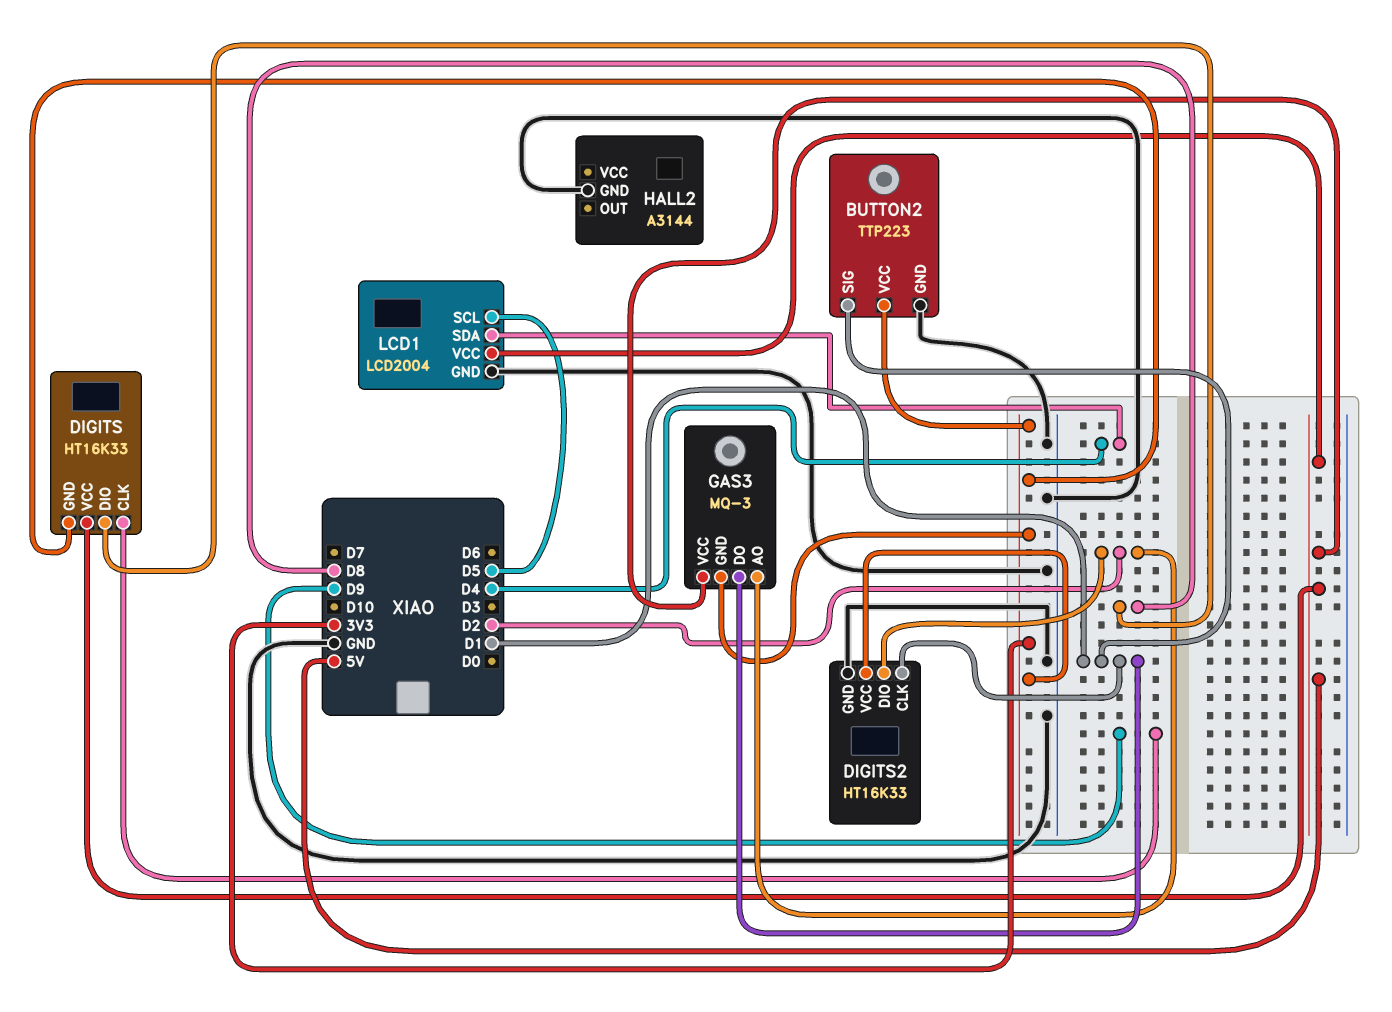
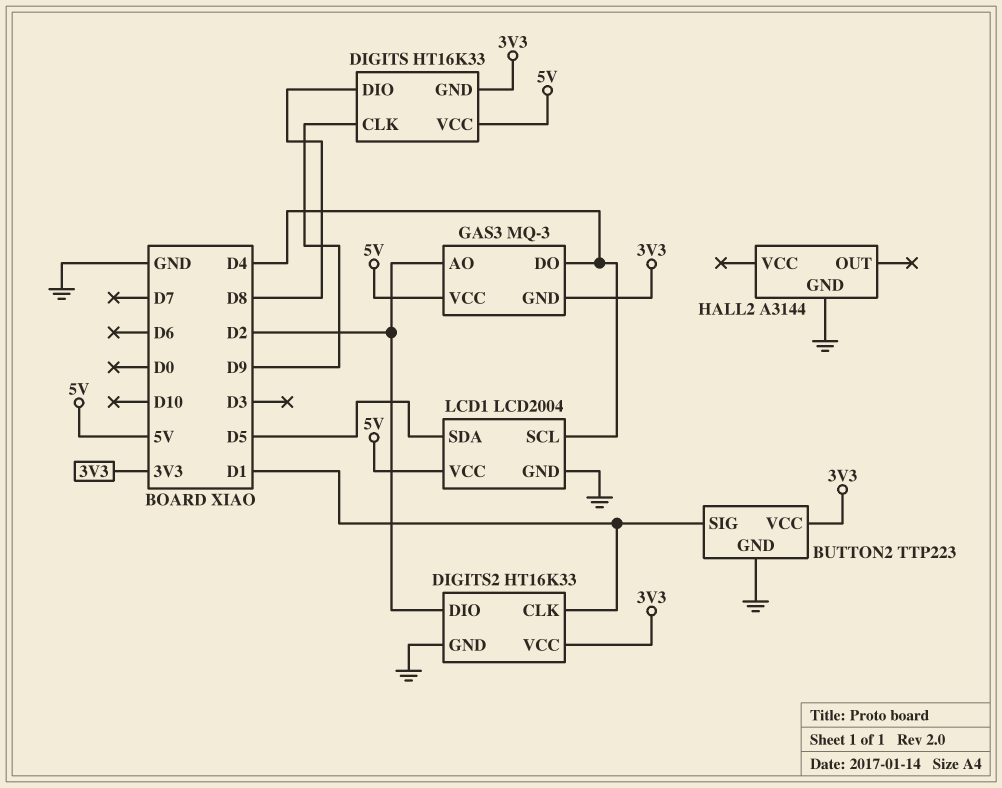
GAS3 pin DO: D1 -> D4
LCD1 pin SCL: D5 -> D4
LCD1 pin SDA: D4 -> D5

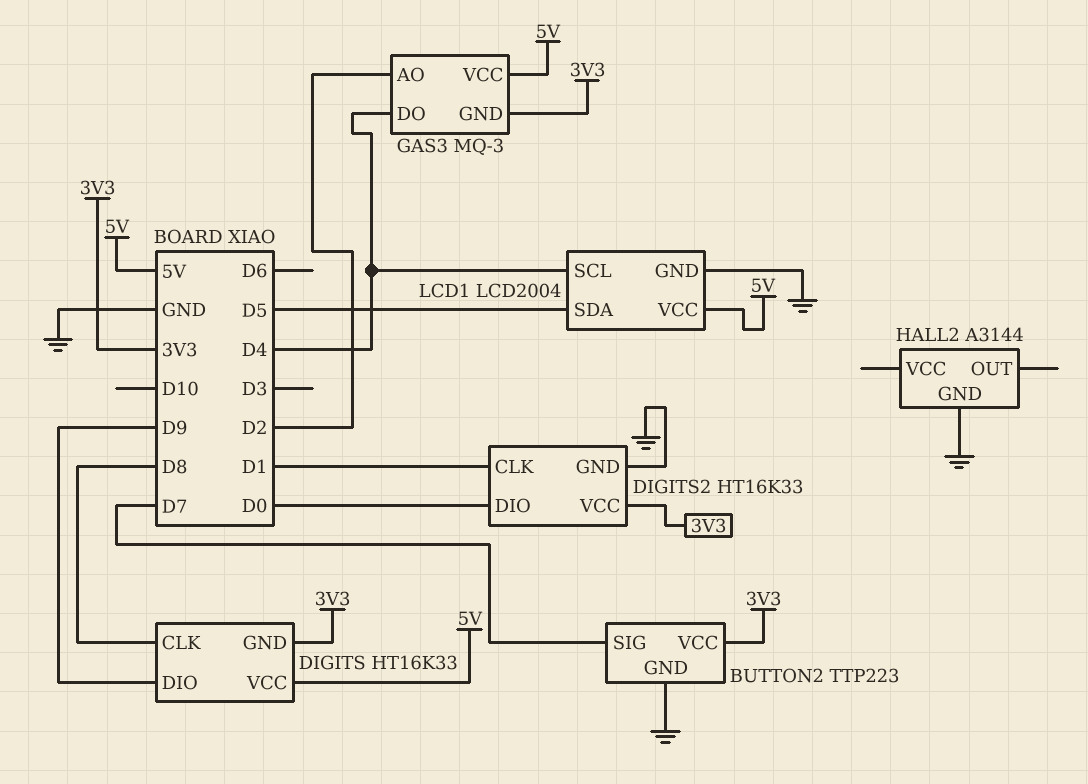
BUTTON2 pin SIG: D1 -> D7
DIGITS pin CLK: D9 -> D8
DIGITS pin DIO: D8 -> D9
DIGITS2 pin DIO: D2 -> D0

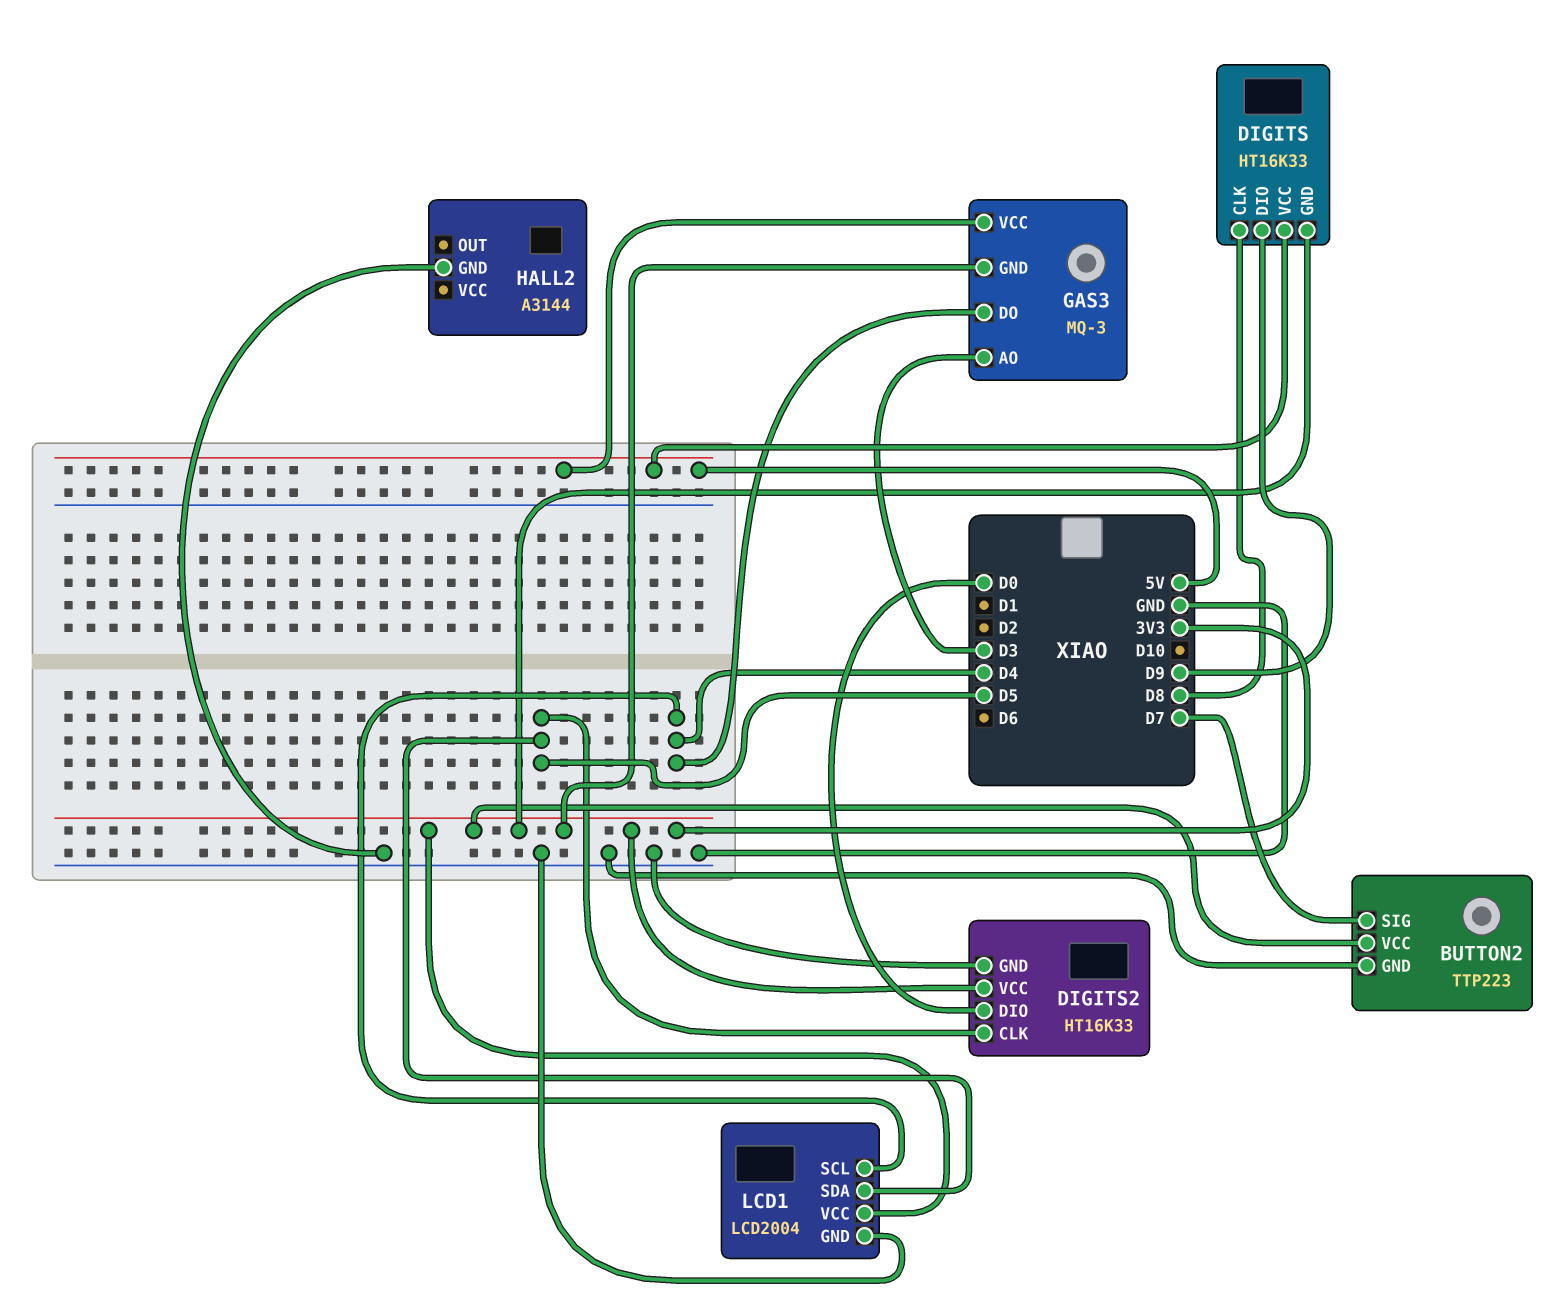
DIGITS2 pin CLK: D1 -> D5
GAS3 pin AO: D2 -> D3
LCD1 pin VCC: 5V -> 3V3

